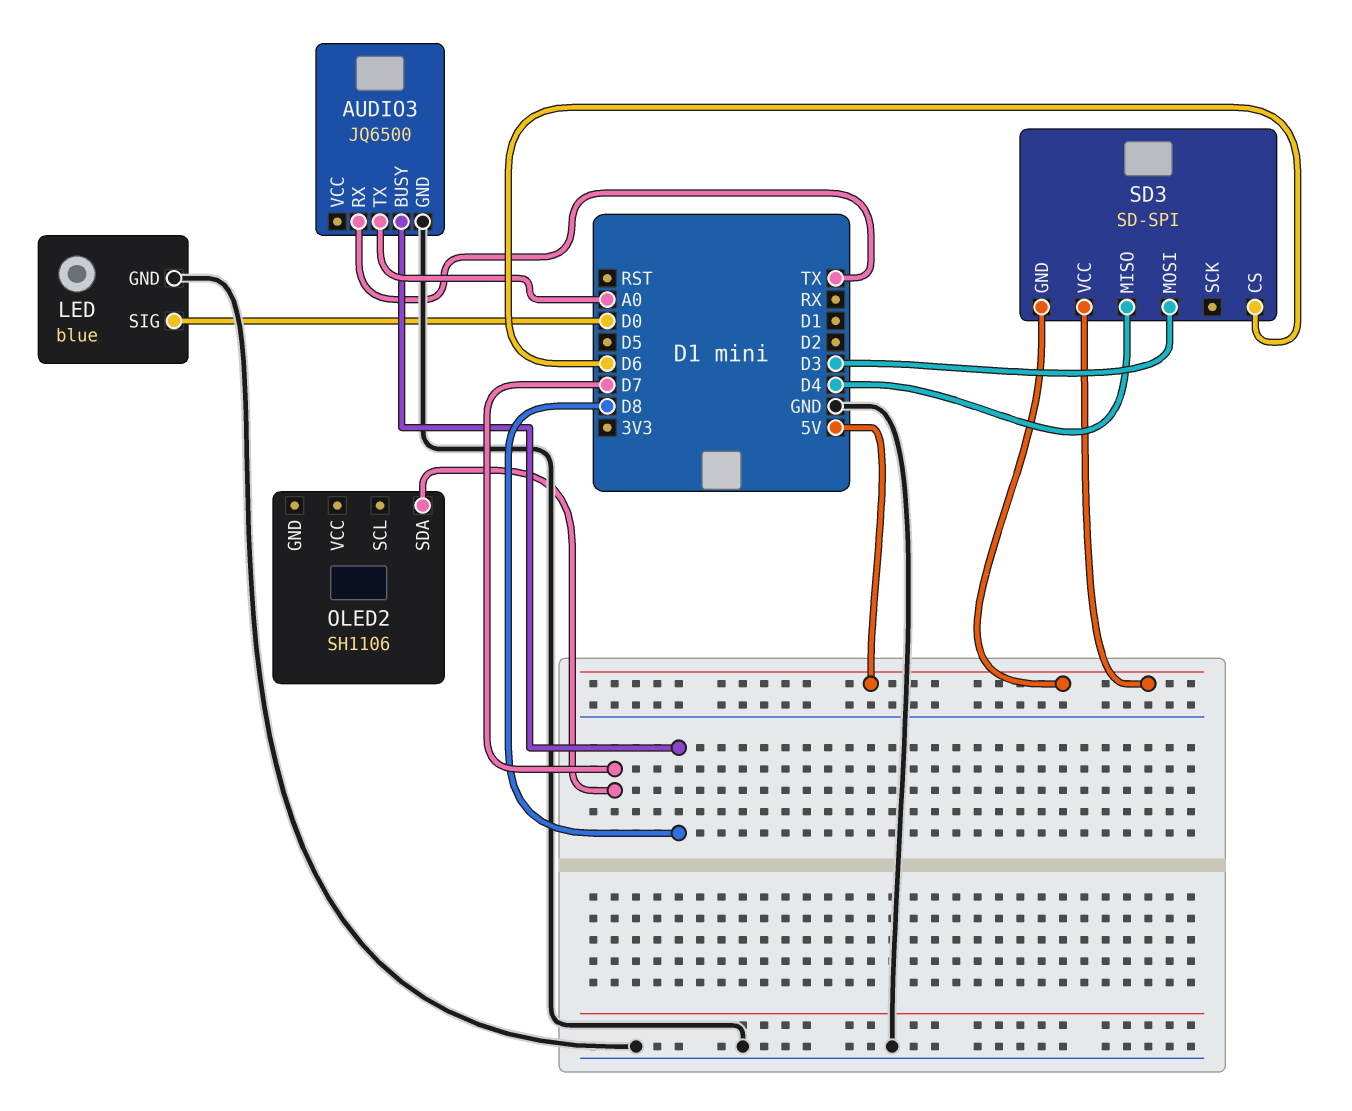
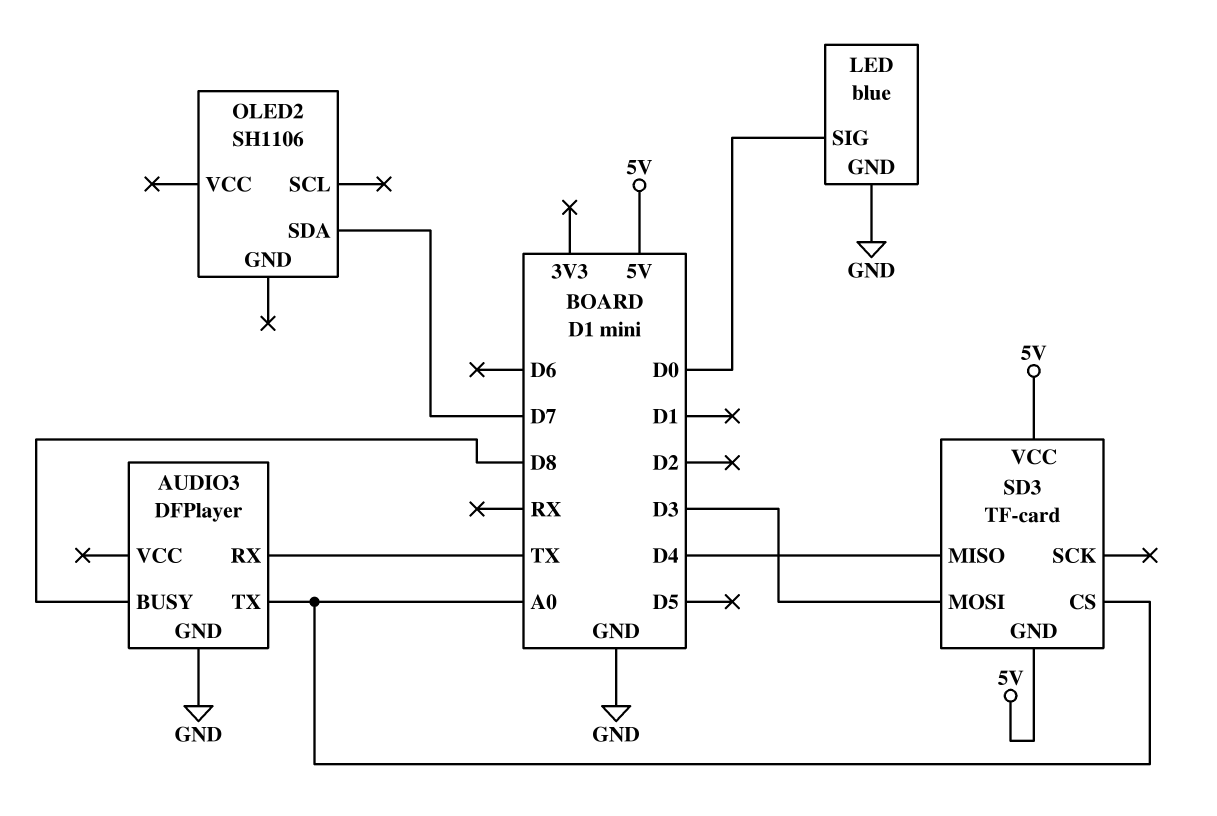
AUDIO3: JQ6500 -> DFPlayer
SD3: SD-SPI -> TF-card
SD3 pin CS: D6 -> A0

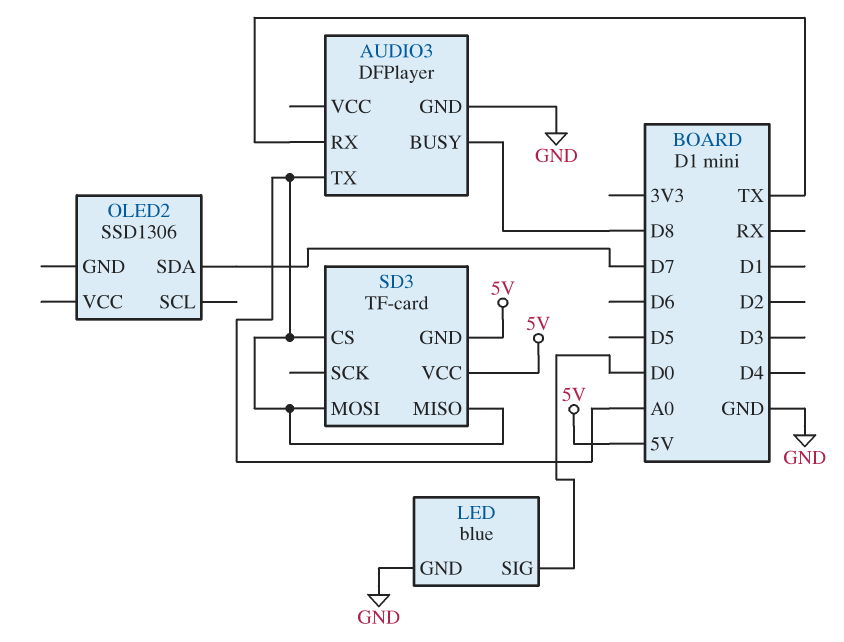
OLED2: SH1106 -> SSD1306
SD3 pin MISO: D4 -> A0
SD3 pin MOSI: D3 -> A0

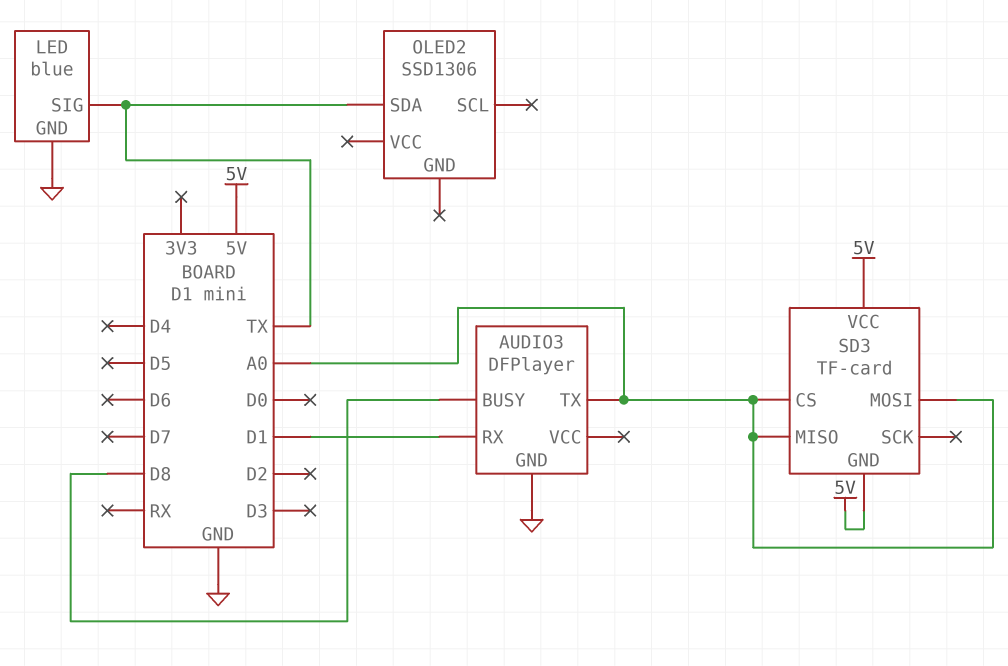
AUDIO3 pin RX: TX -> D1
LED pin SIG: D0 -> TX
OLED2 pin SDA: D7 -> TX

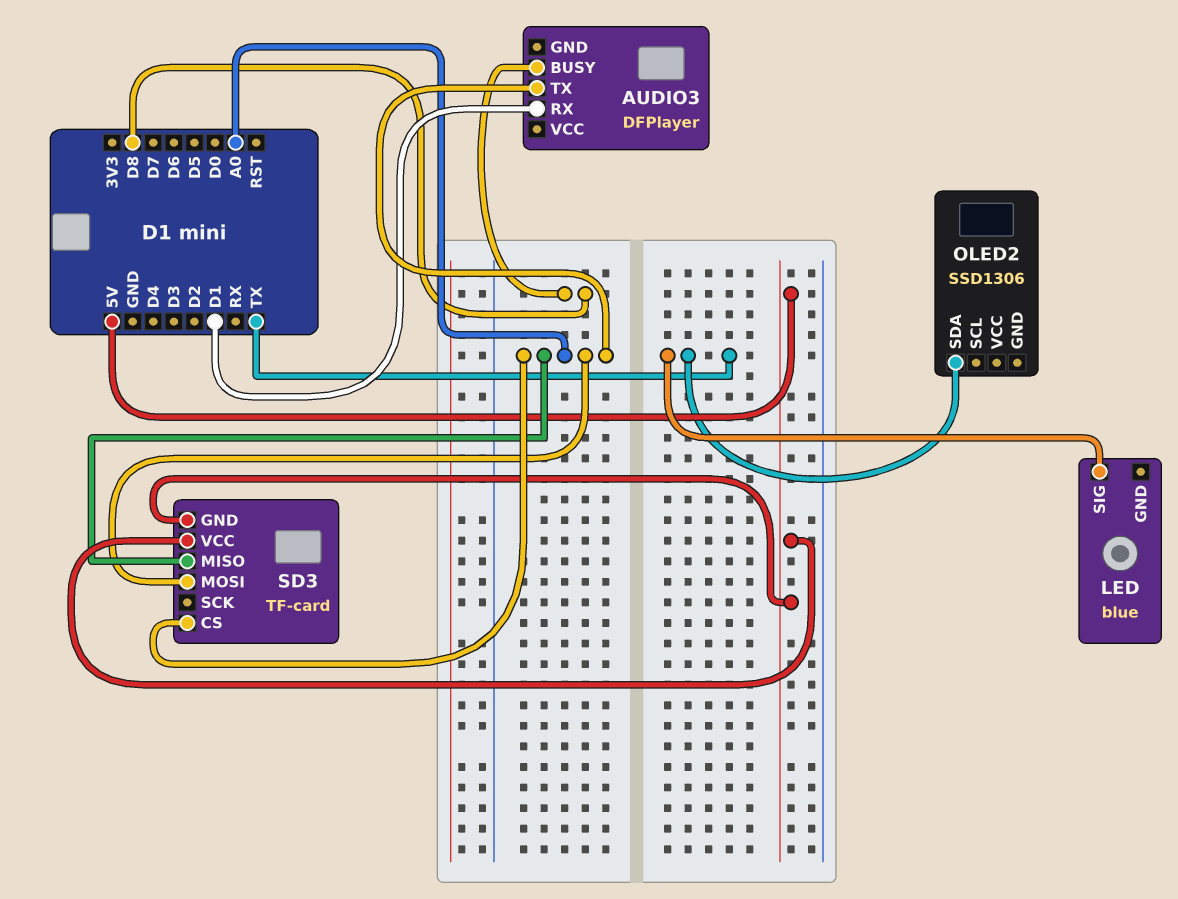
AUDIO3 pin GND: GND -> none
LED pin GND: GND -> none

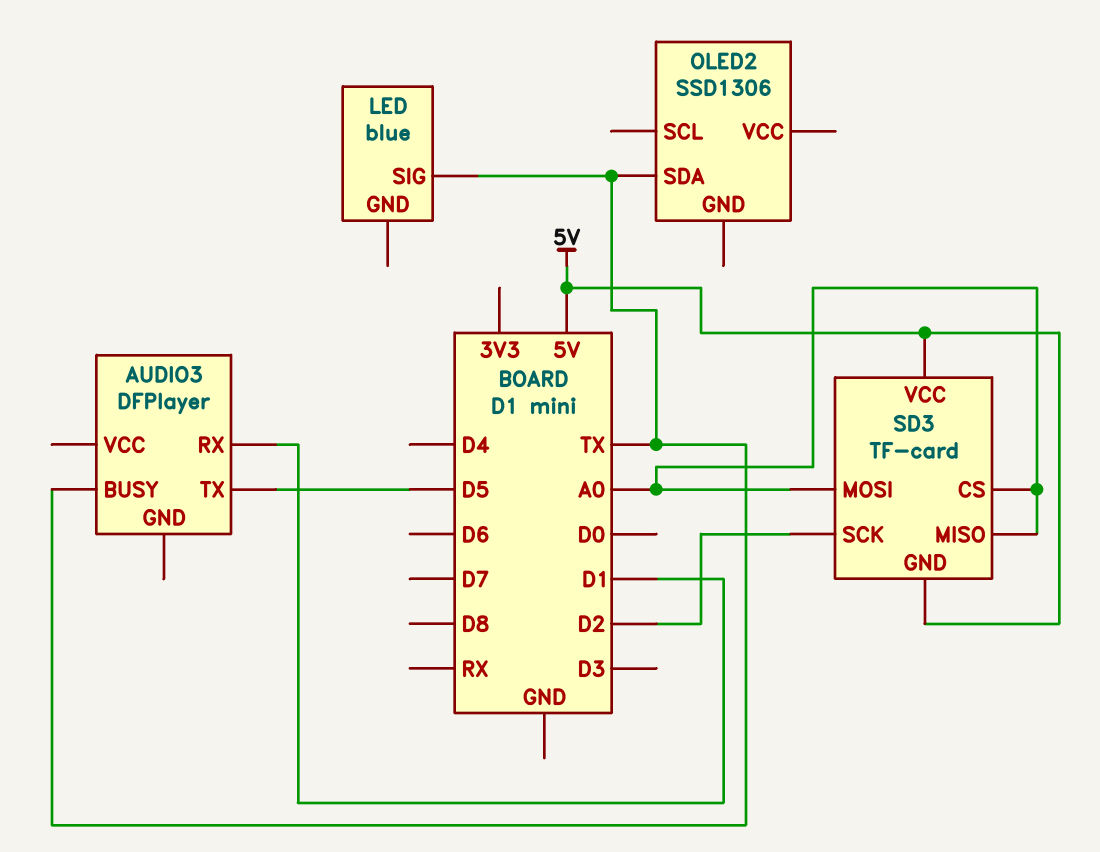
AUDIO3 pin BUSY: D8 -> TX
AUDIO3 pin TX: A0 -> D5
SD3 pin SCK: none -> D2

